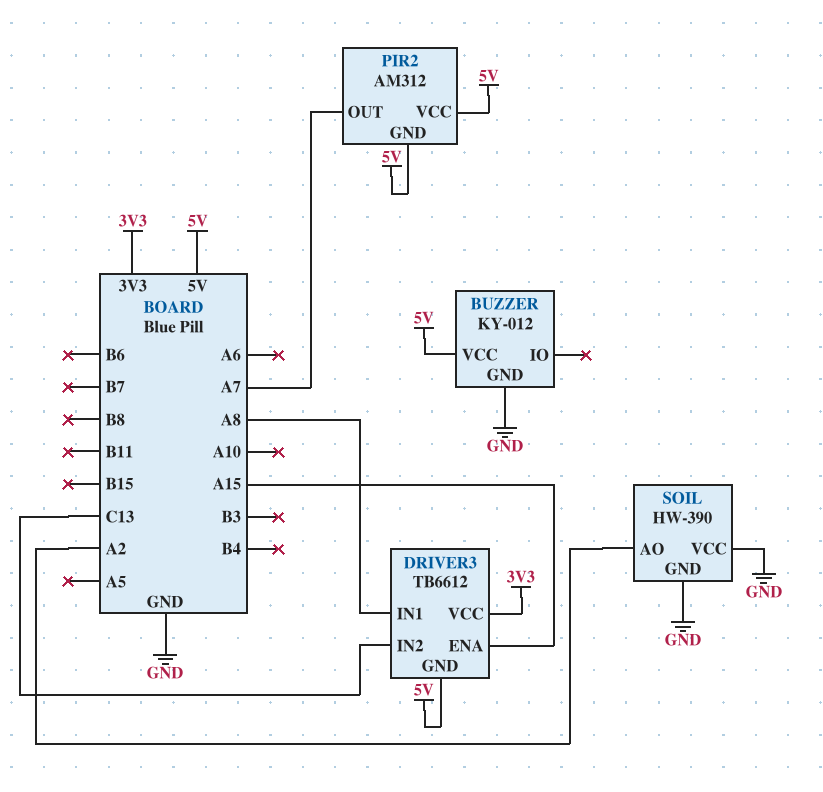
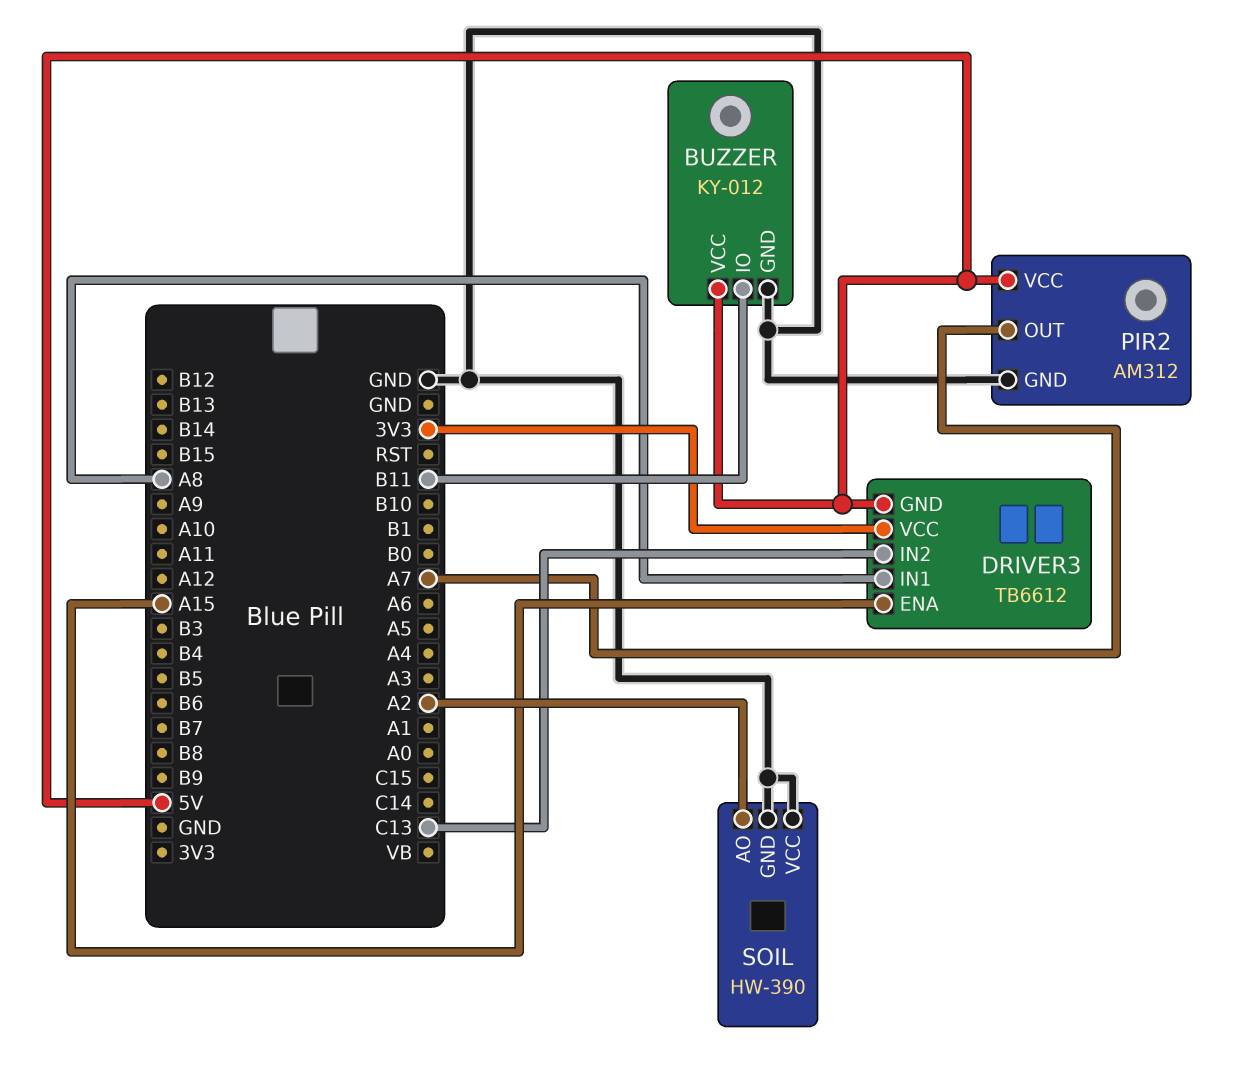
BUZZER pin IO: none -> B11
PIR2 pin GND: 5V -> GND

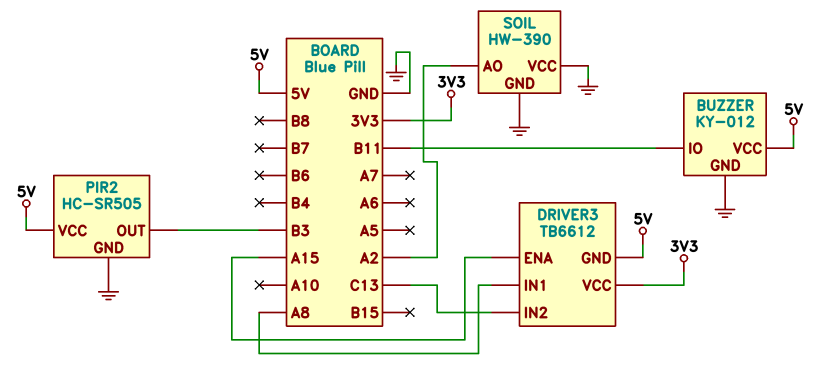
PIR2: AM312 -> HC-SR505
PIR2 pin OUT: A7 -> B3

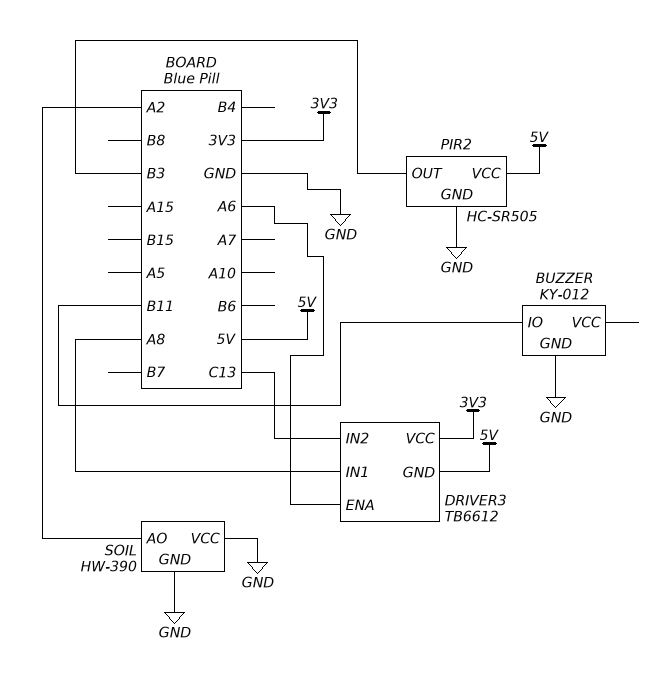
BUZZER pin VCC: 5V -> none
DRIVER3 pin ENA: A15 -> A6

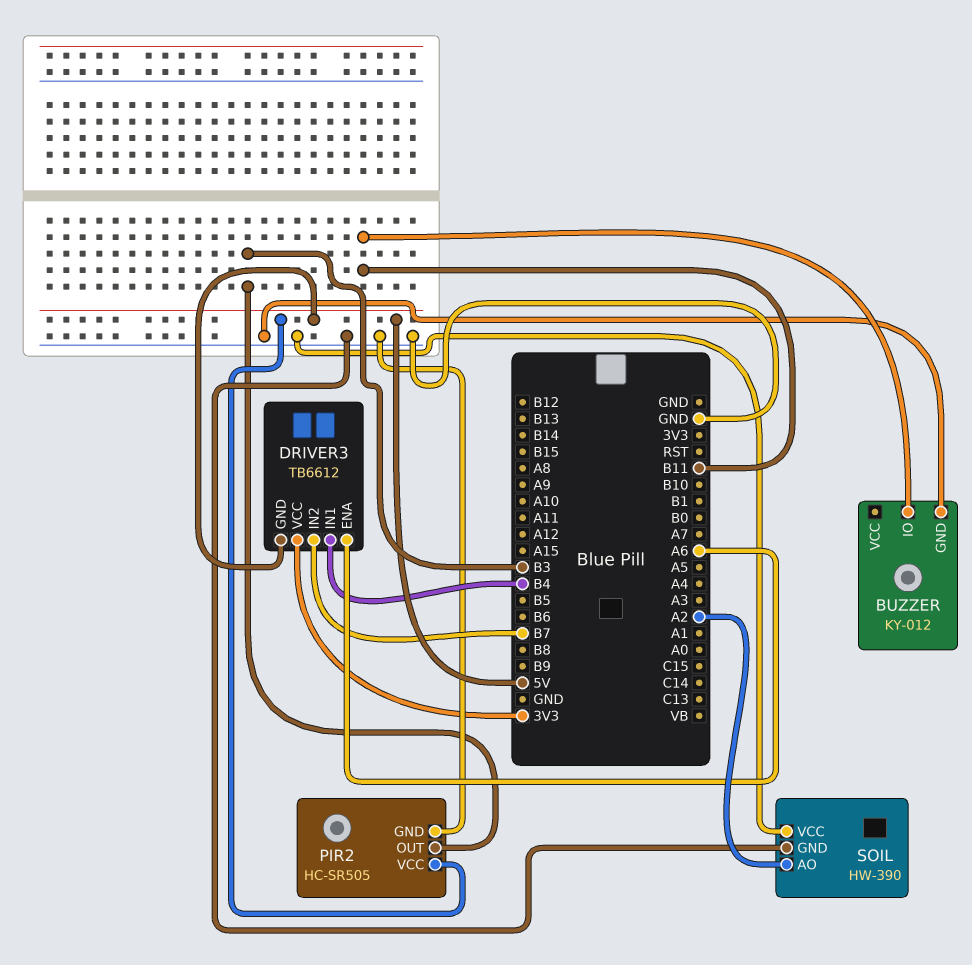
DRIVER3 pin IN1: A8 -> B4
DRIVER3 pin IN2: C13 -> B7

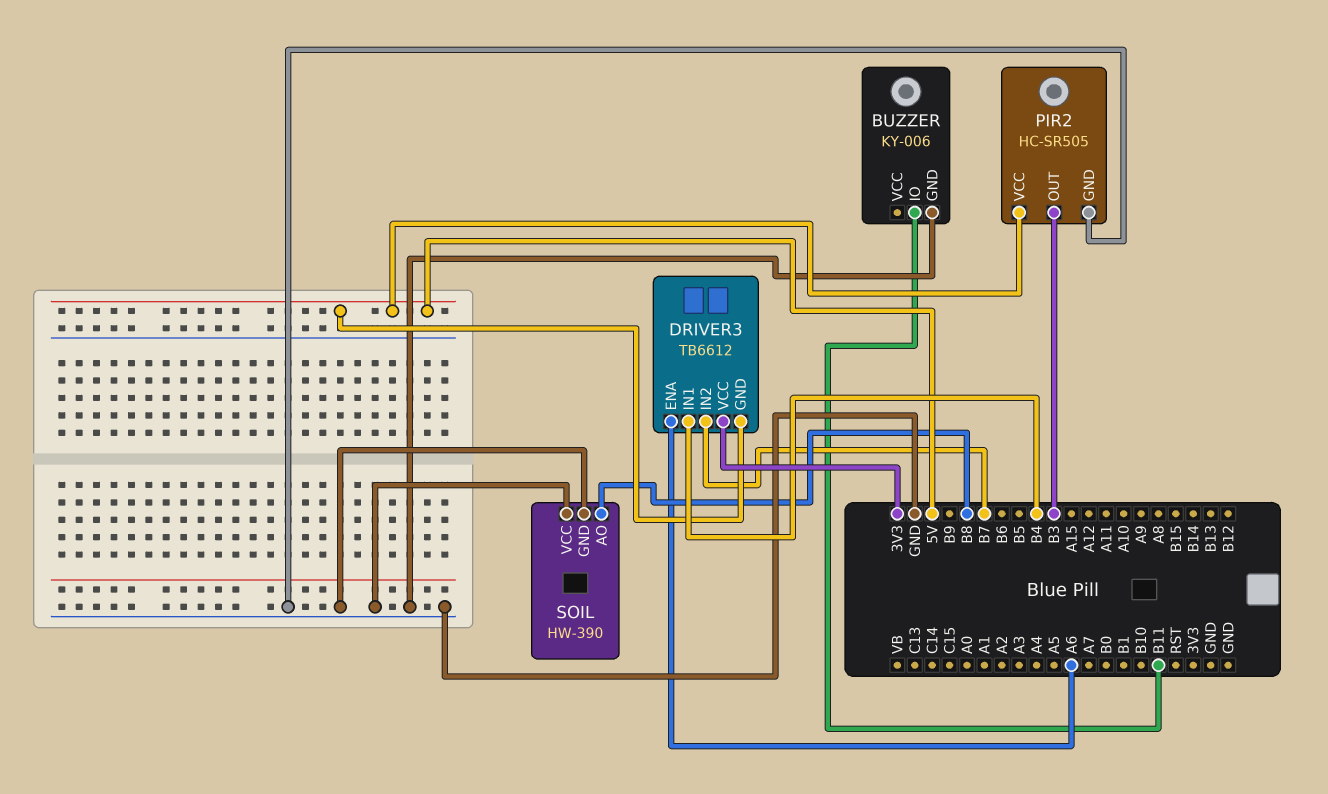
BUZZER: KY-012 -> KY-006
SOIL pin AO: A2 -> B8

